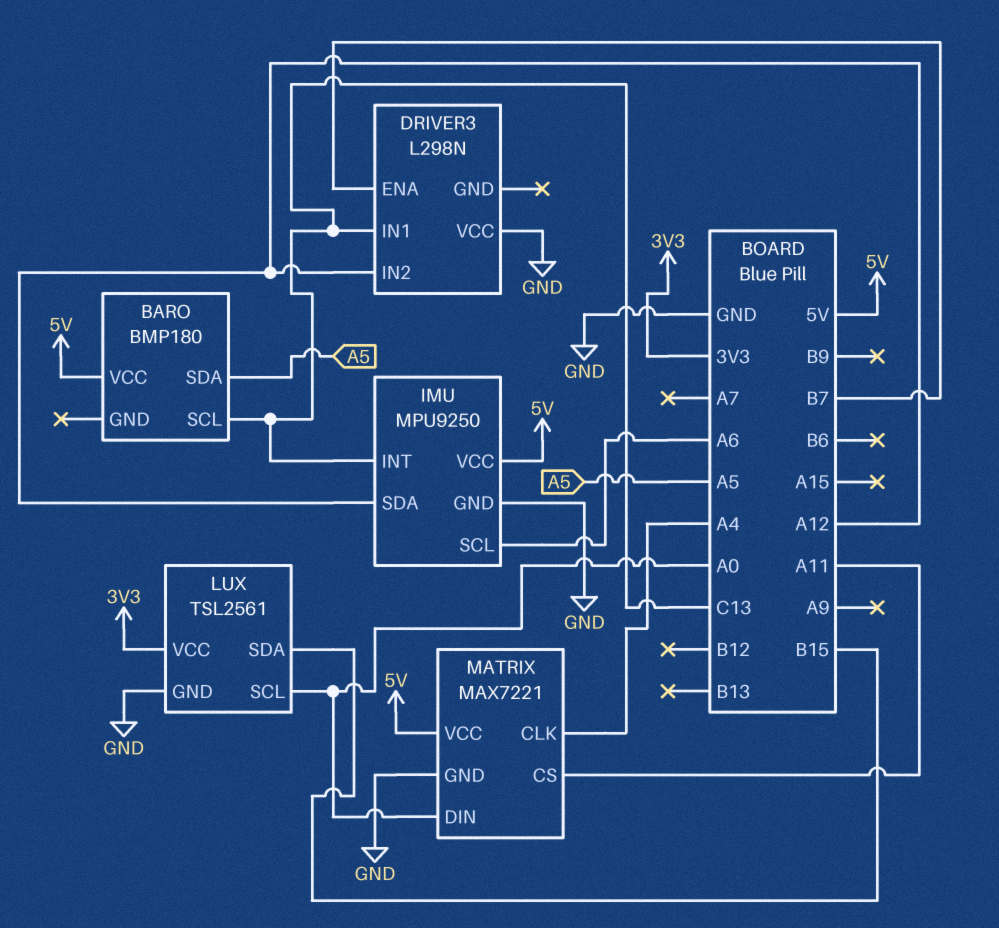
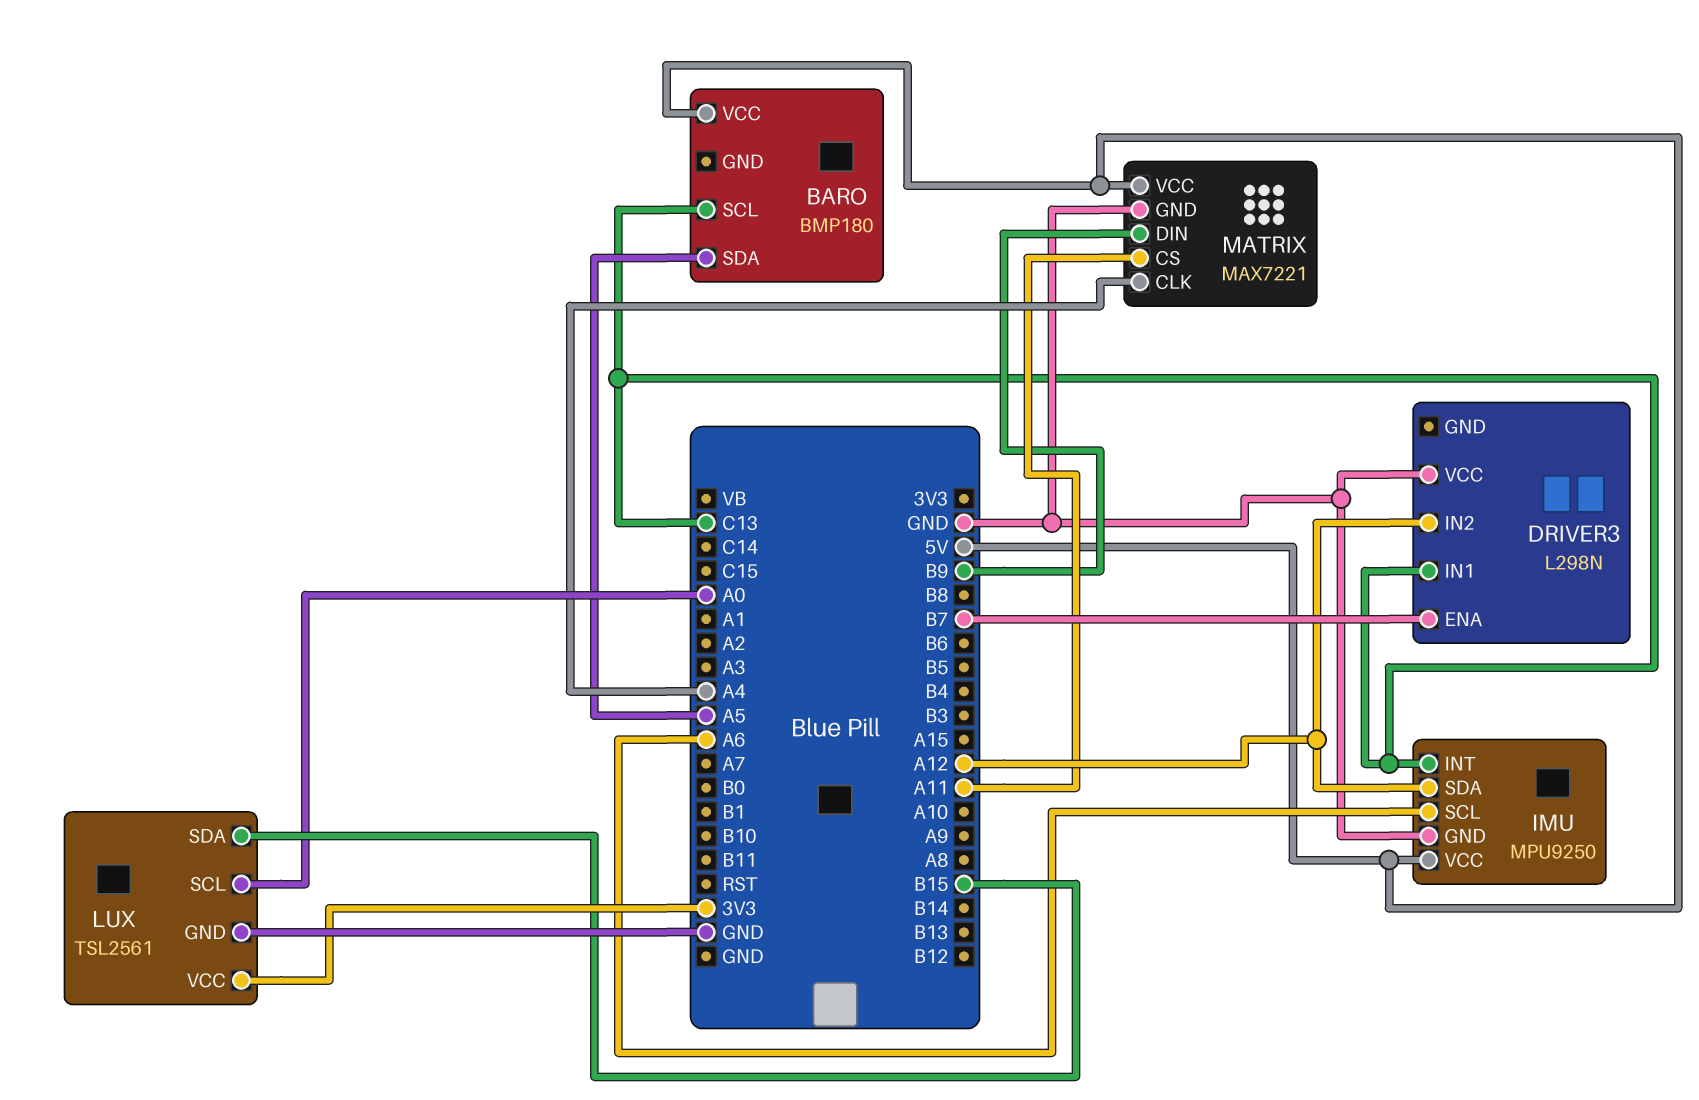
MATRIX pin DIN: A0 -> B9

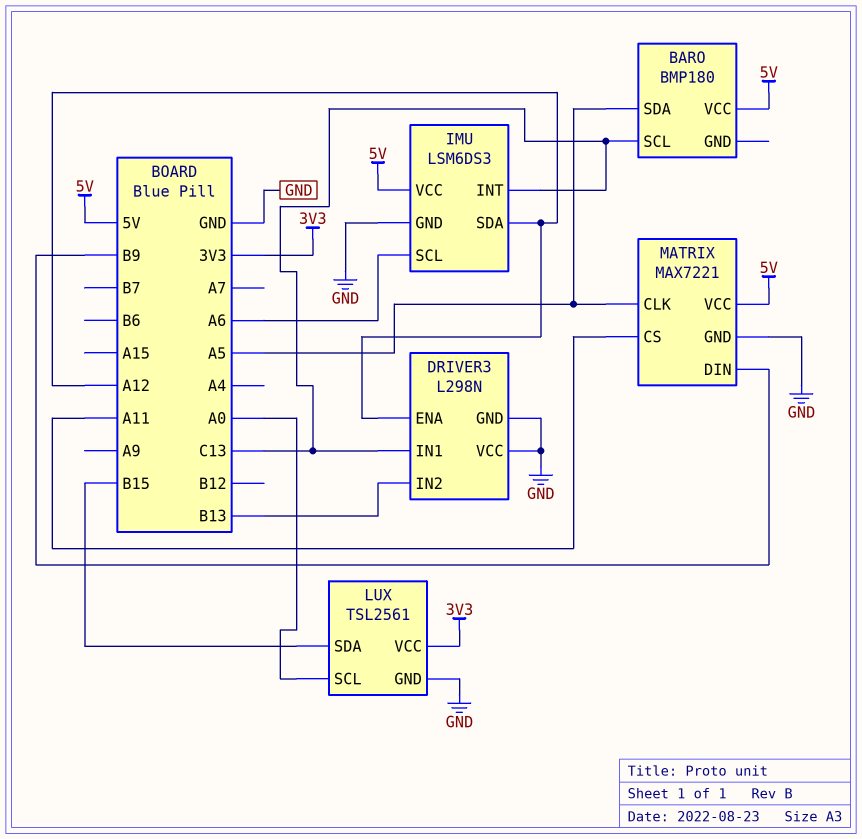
DRIVER3 pin ENA: B7 -> A12
DRIVER3 pin GND: none -> GND
DRIVER3 pin IN2: A12 -> B13
IMU: MPU9250 -> LSM6DS3
MATRIX pin CLK: A4 -> A5

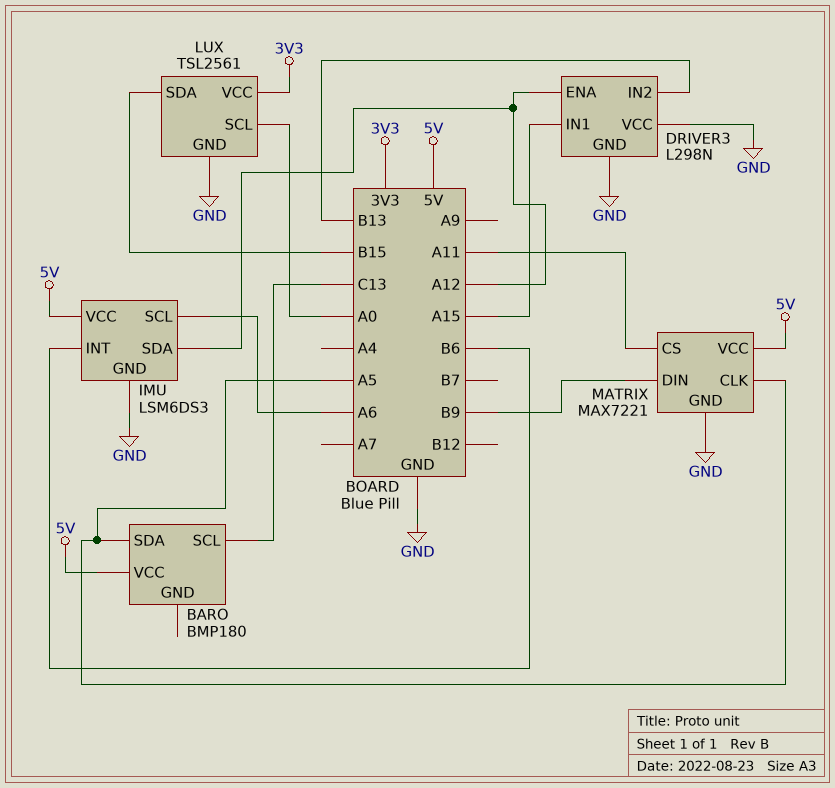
DRIVER3 pin IN1: C13 -> A15
IMU pin INT: C13 -> B6

